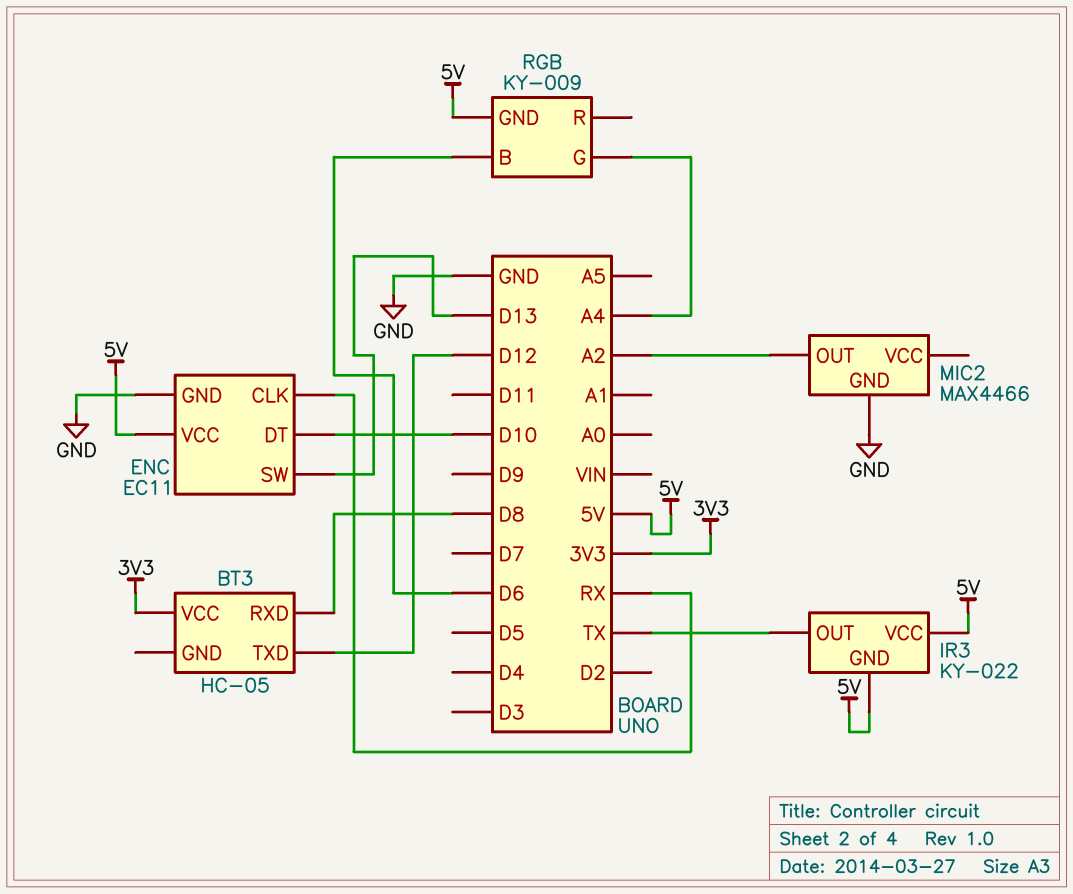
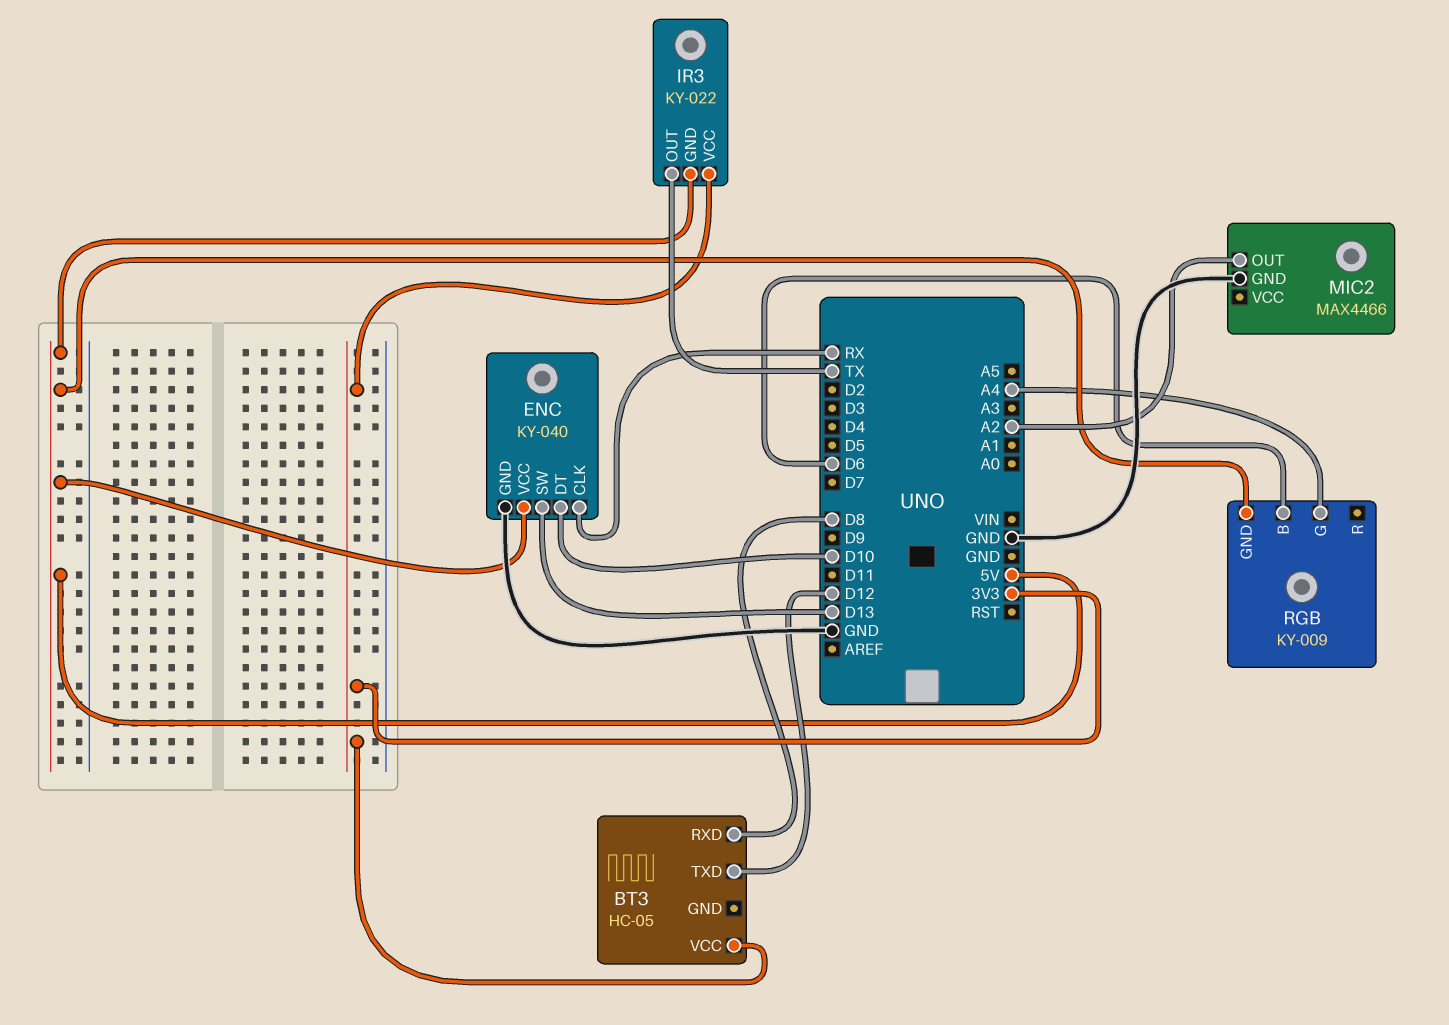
ENC: EC11 -> KY-040
IR3 pin VCC: 5V -> 3V3

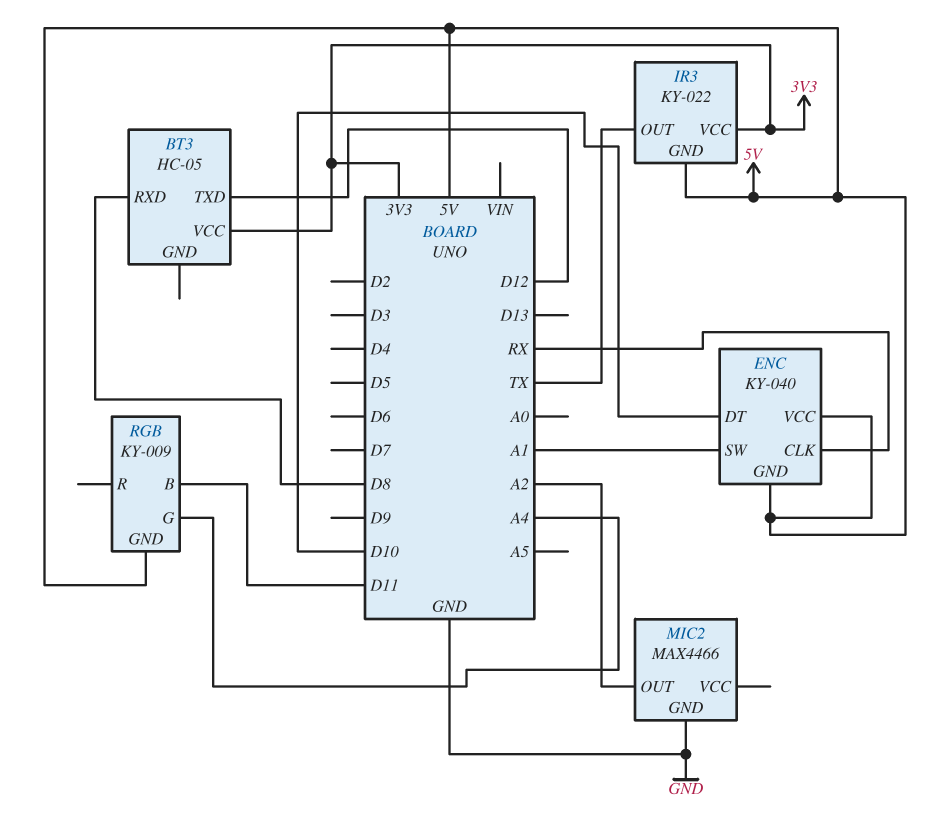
ENC pin GND: GND -> 5V
ENC pin SW: D13 -> A1
RGB pin B: D6 -> D11

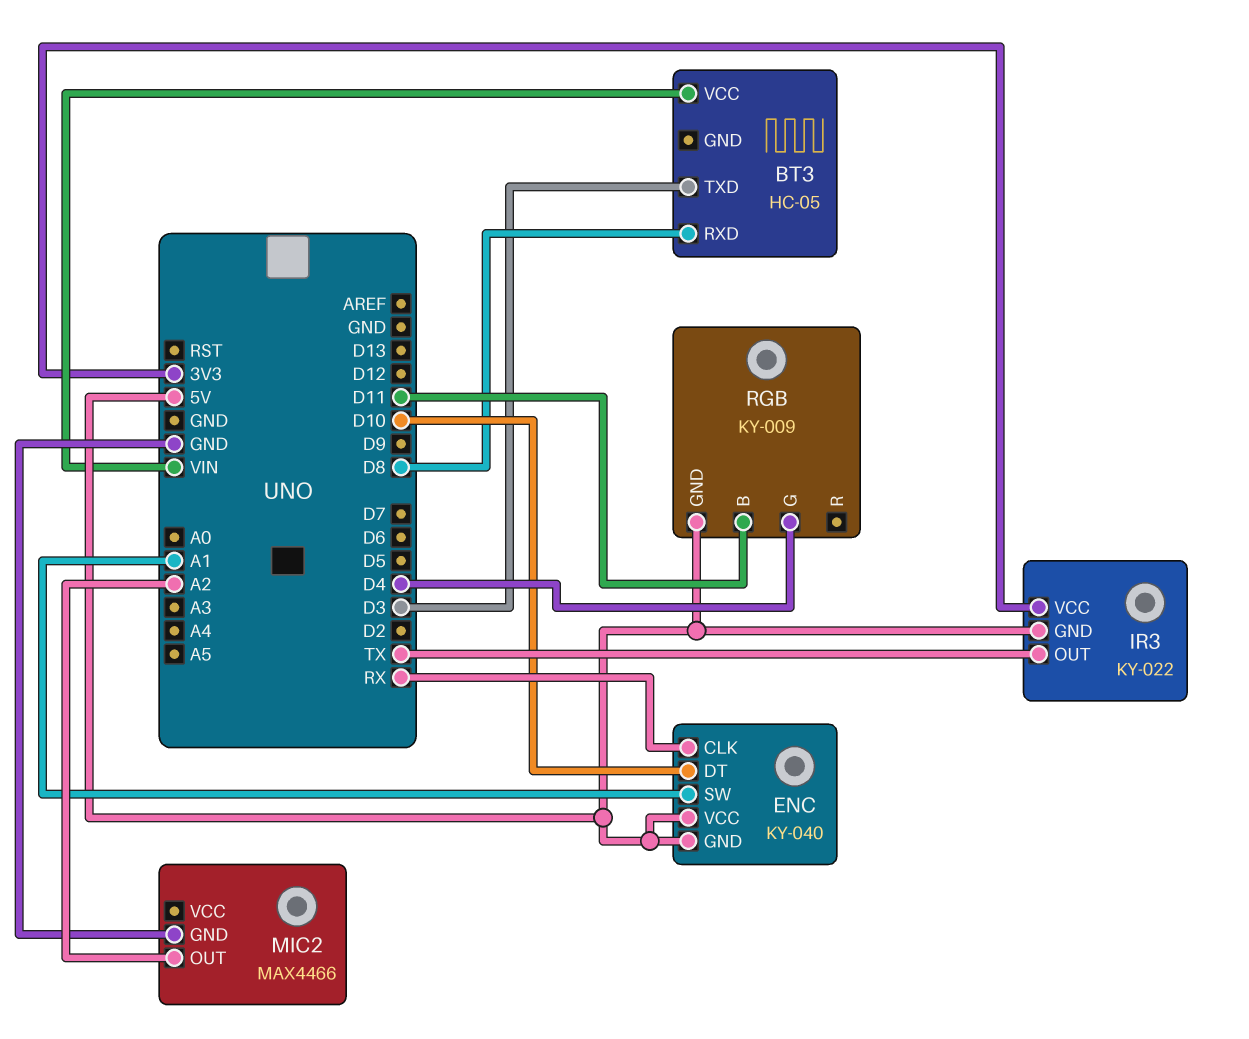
BT3 pin TXD: D12 -> D3
BT3 pin VCC: 3V3 -> VIN
RGB pin G: A4 -> D4

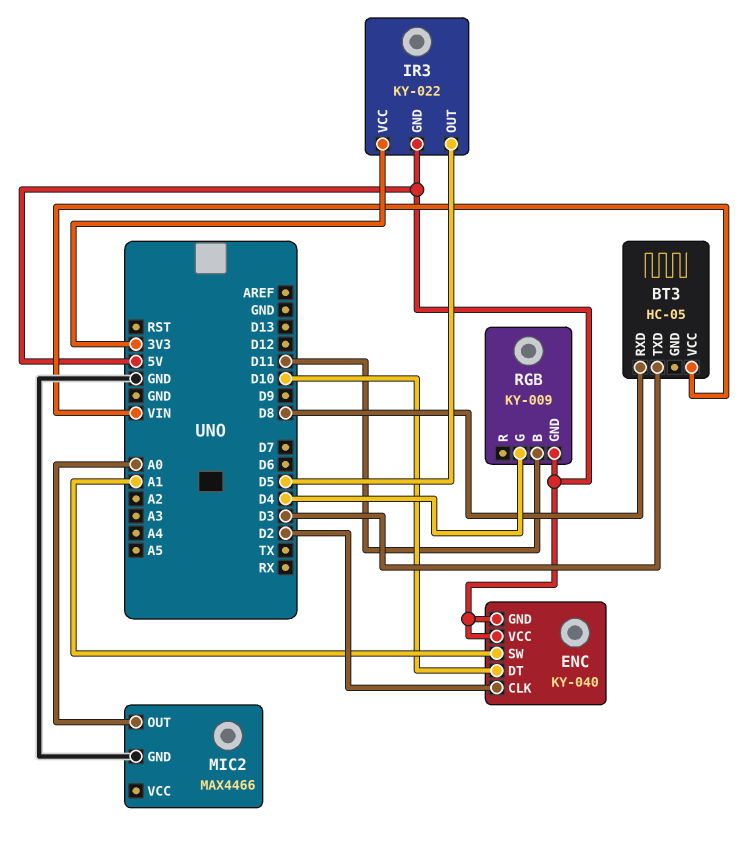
ENC pin CLK: RX -> D2
IR3 pin OUT: TX -> D5
MIC2 pin OUT: A2 -> A0

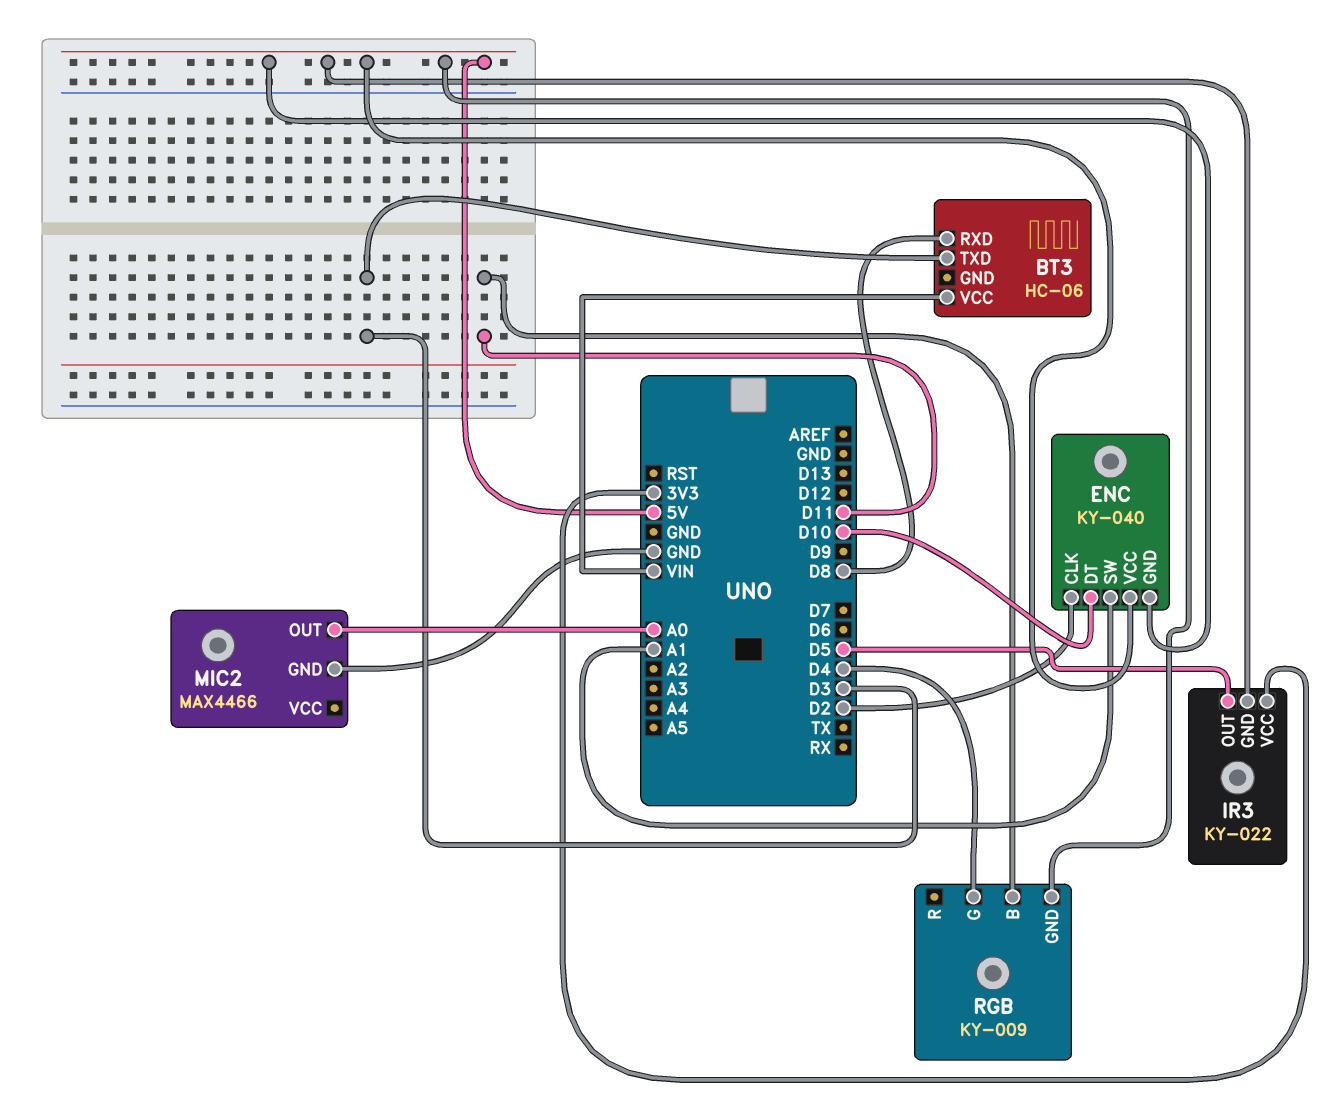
BT3: HC-05 -> HC-06

